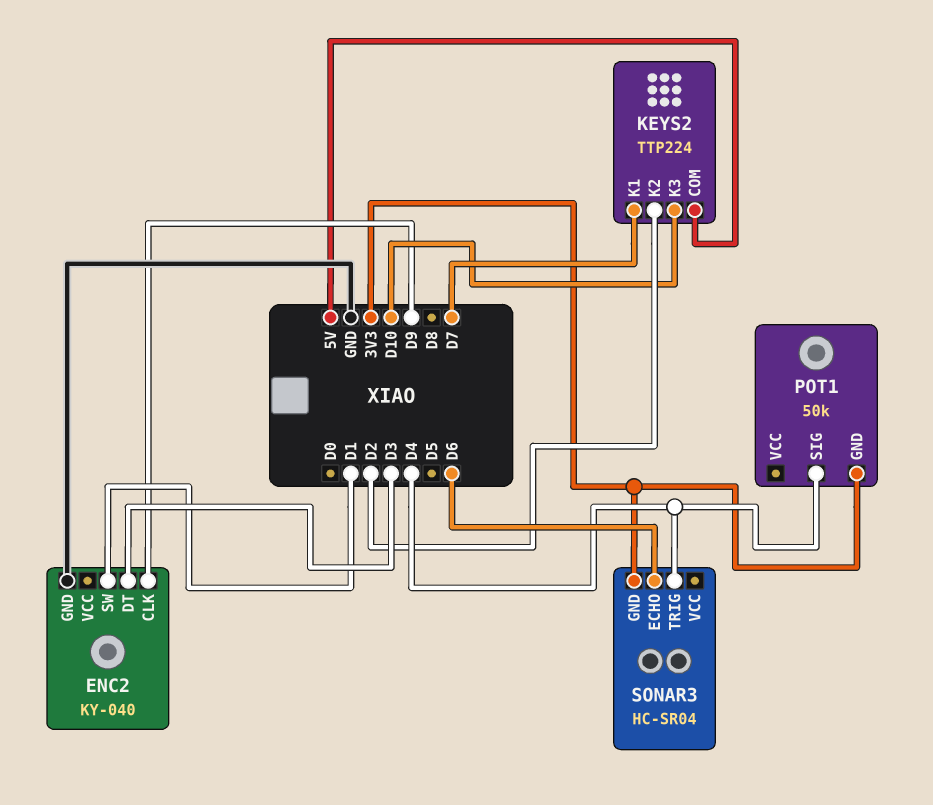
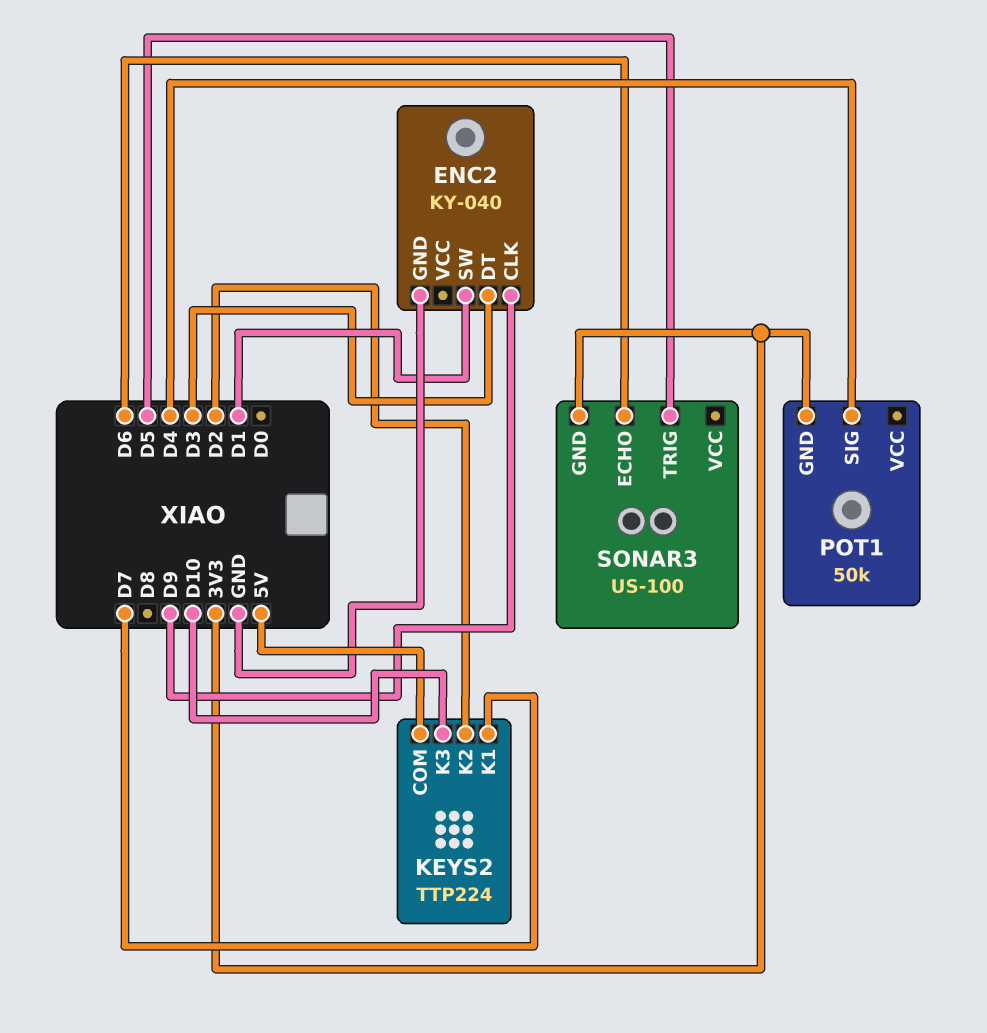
SONAR3: HC-SR04 -> US-100
SONAR3 pin TRIG: D4 -> D5

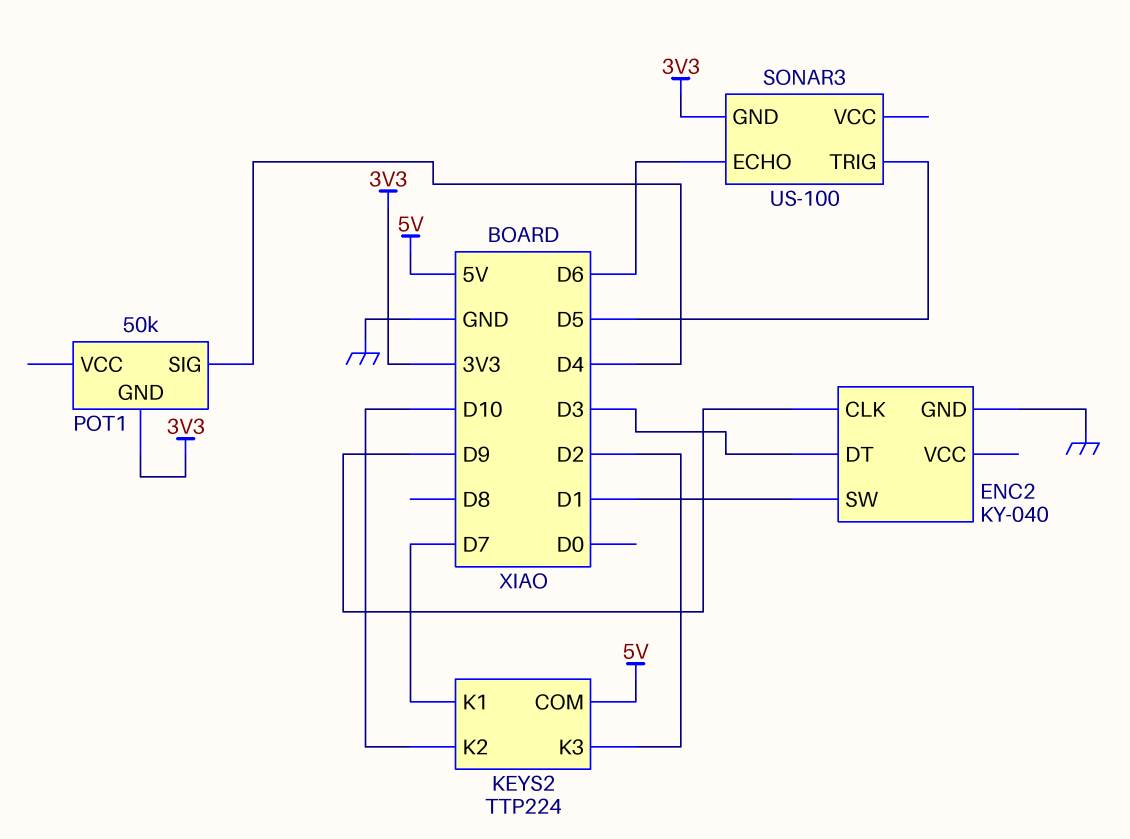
KEYS2 pin K2: D2 -> D10
KEYS2 pin K3: D10 -> D2

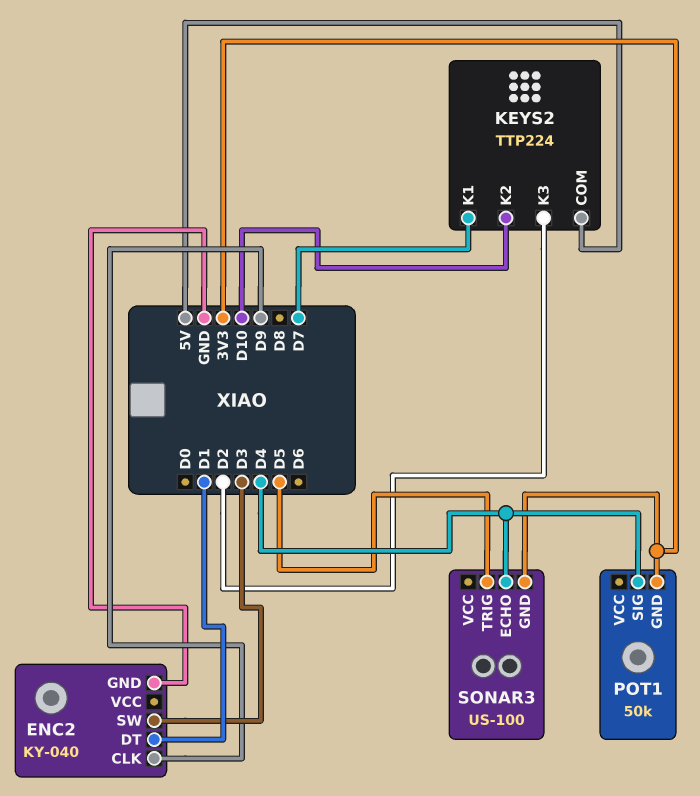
ENC2 pin DT: D3 -> D1
ENC2 pin SW: D1 -> D3
SONAR3 pin ECHO: D6 -> D4

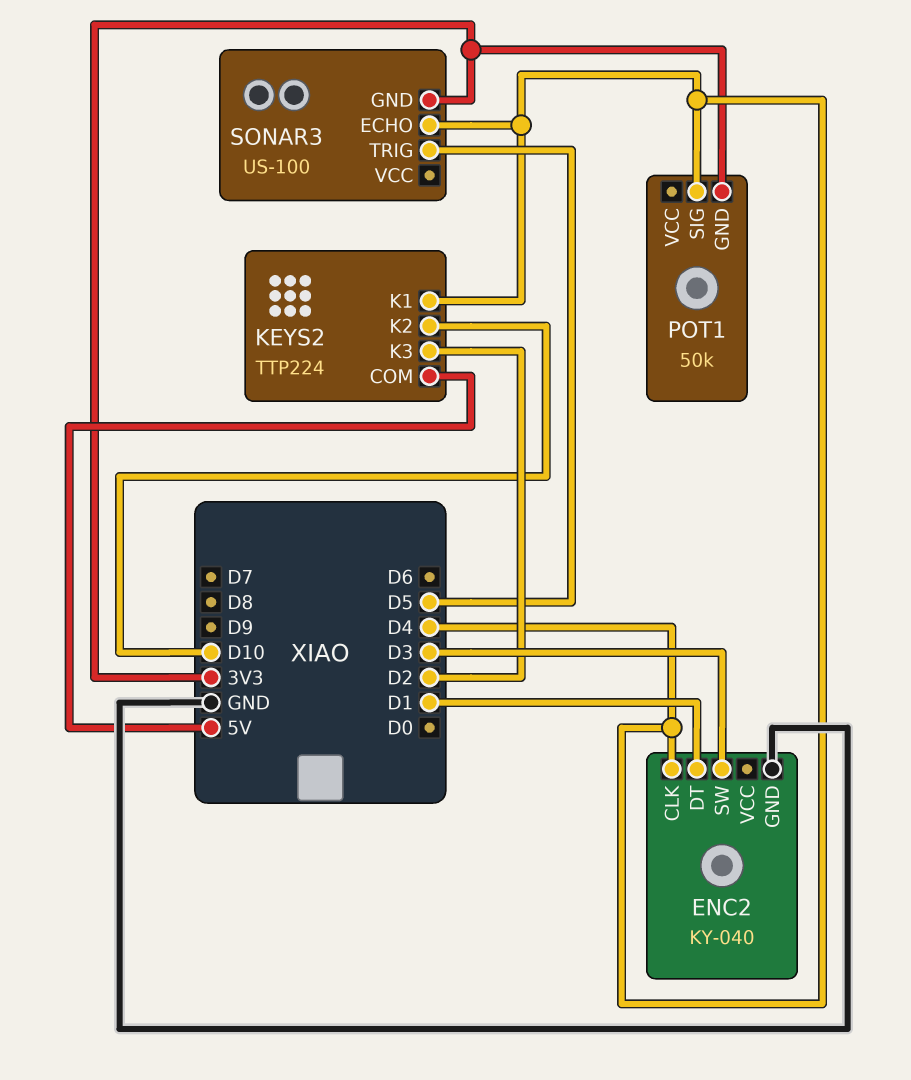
ENC2 pin CLK: D9 -> D4
KEYS2 pin K1: D7 -> D4

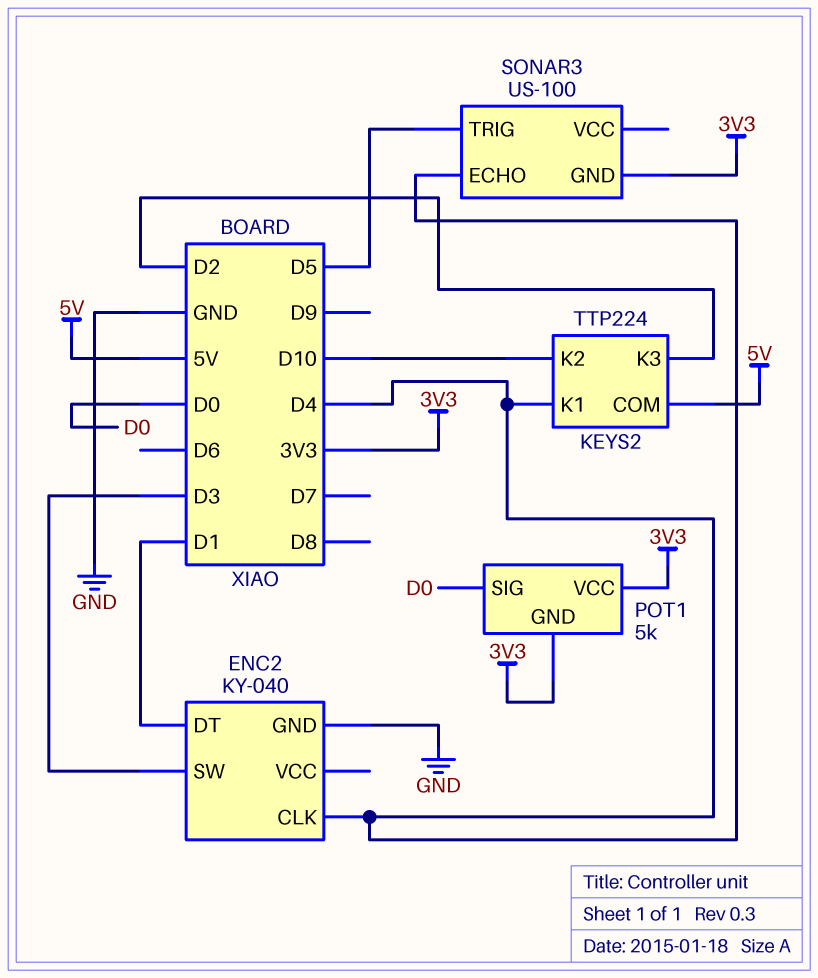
POT1: 50k -> 5k
POT1 pin SIG: D4 -> D0
POT1 pin VCC: none -> 3V3

